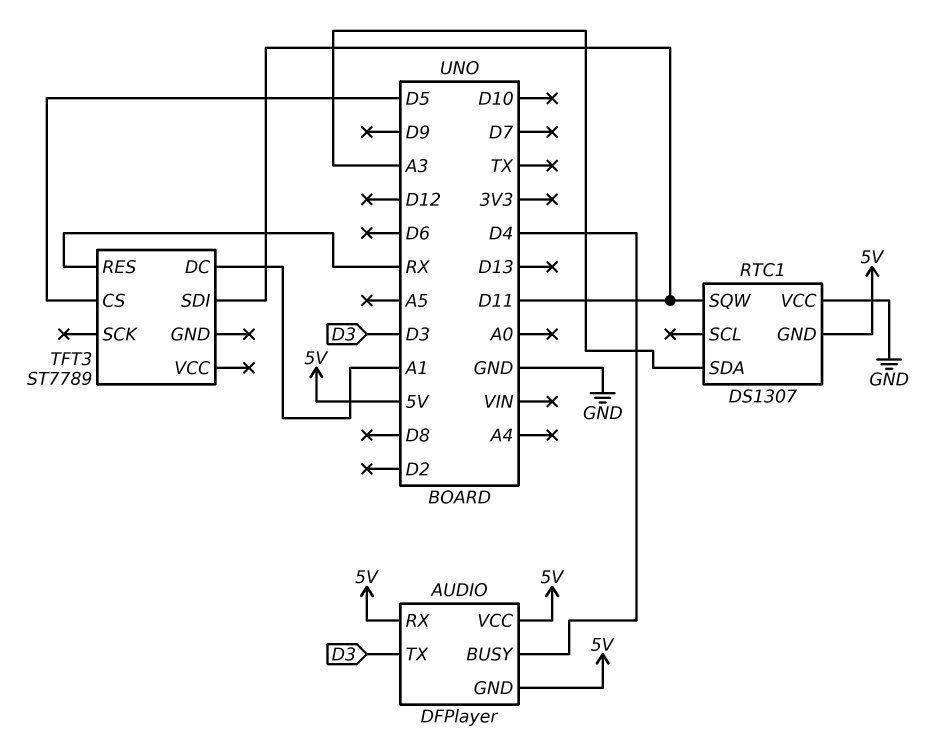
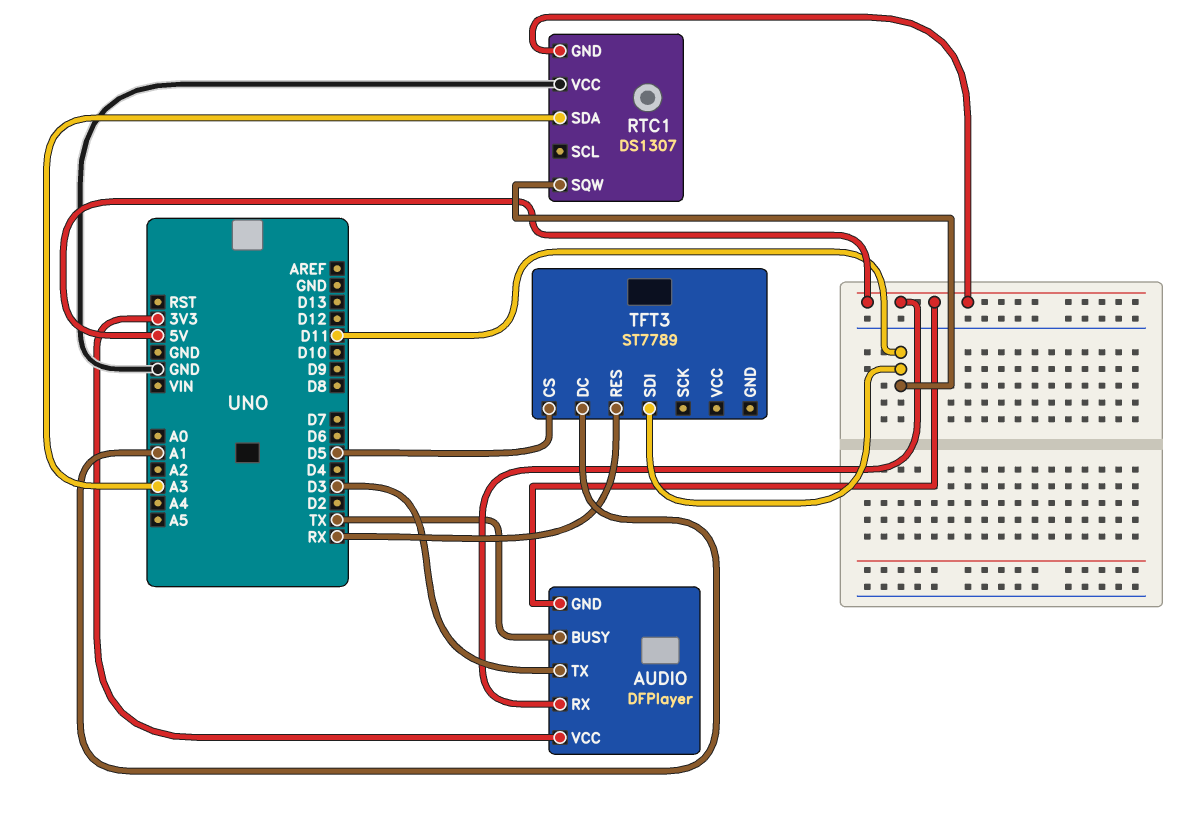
AUDIO pin BUSY: D4 -> TX
AUDIO pin VCC: 5V -> 3V3

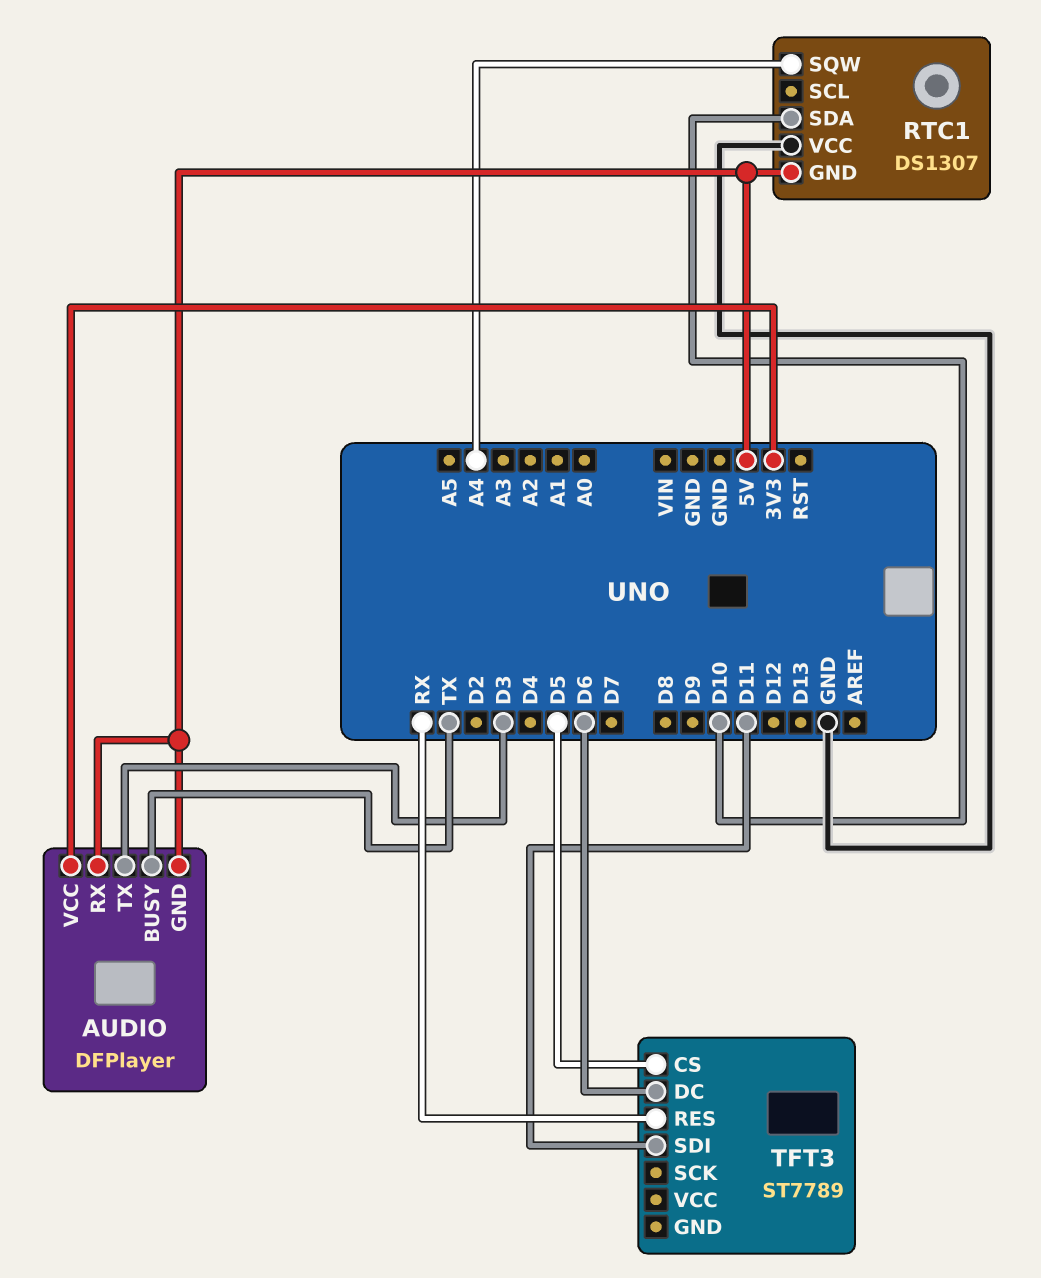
RTC1 pin SDA: A3 -> D10
RTC1 pin SQW: D11 -> A4
TFT3 pin DC: A1 -> D6

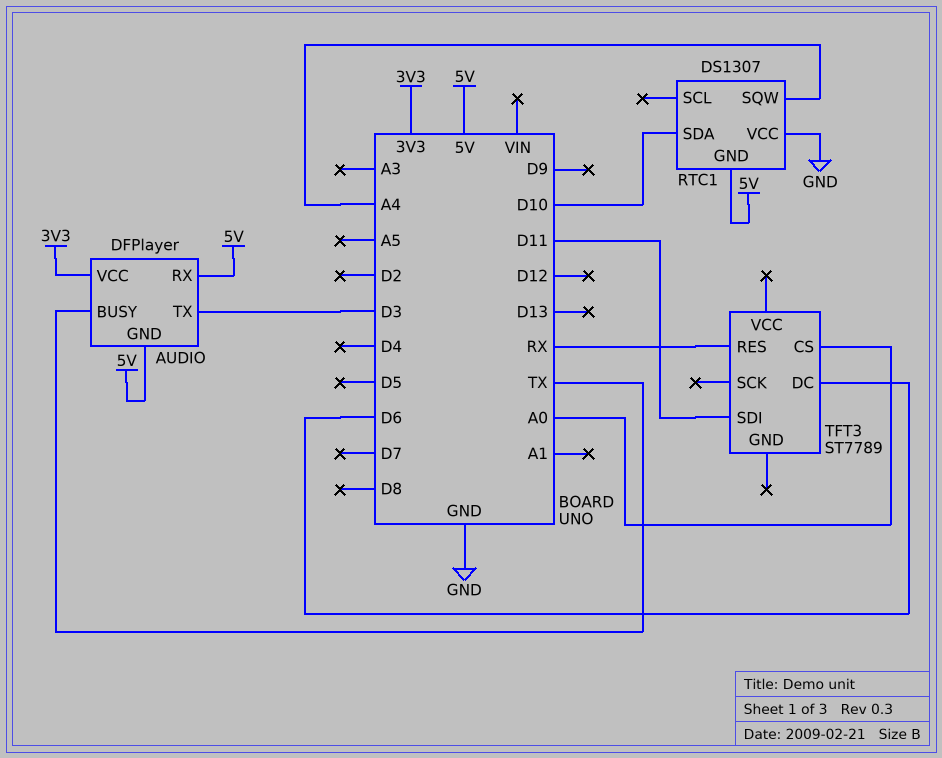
TFT3 pin CS: D5 -> A0

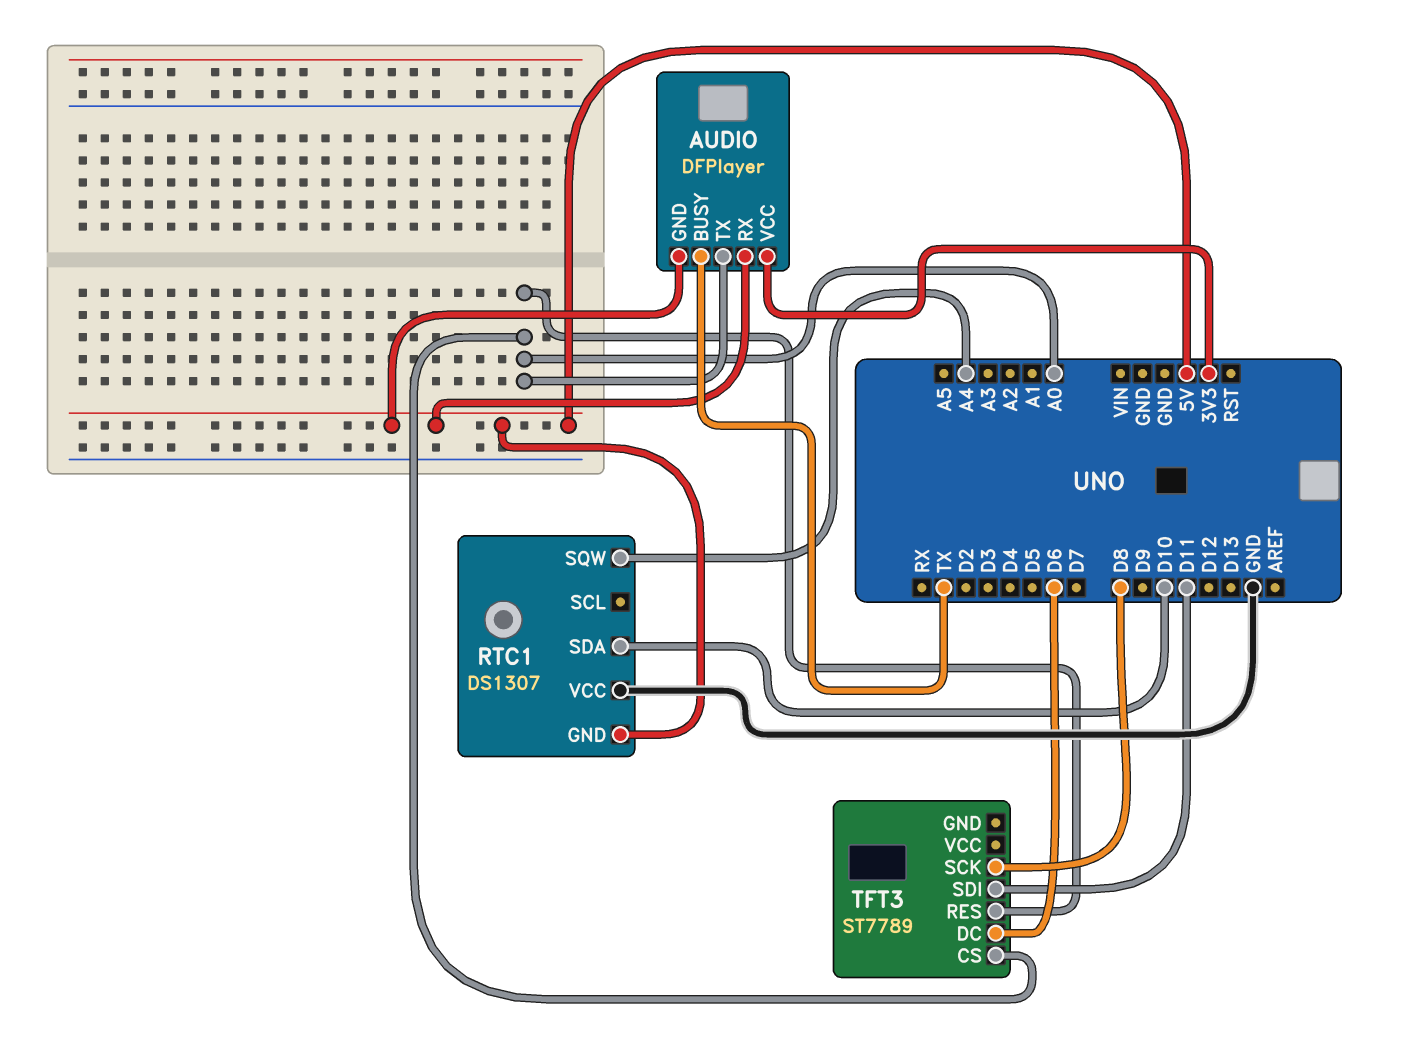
AUDIO pin TX: D3 -> A0
TFT3 pin RES: RX -> A0
TFT3 pin SCK: none -> D8

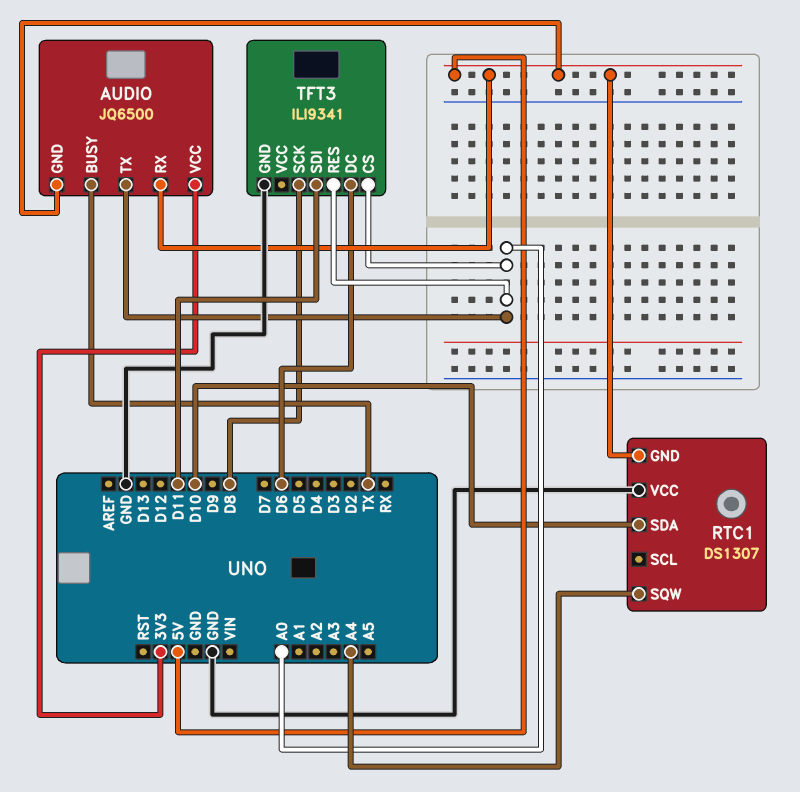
AUDIO: DFPlayer -> JQ6500
TFT3: ST7789 -> ILI9341
TFT3 pin GND: none -> GND

